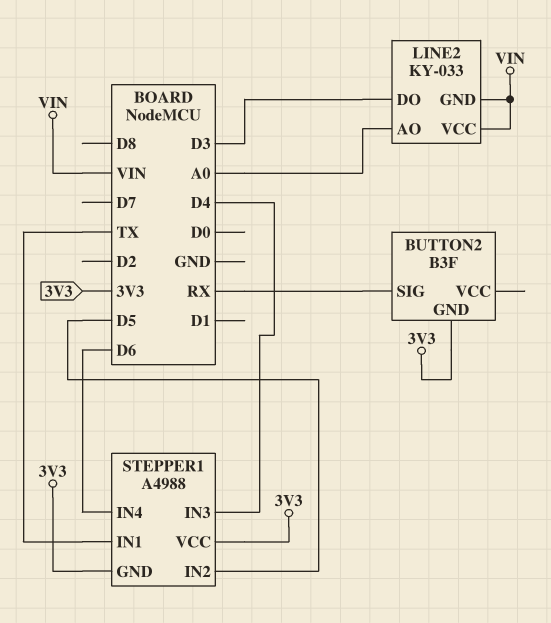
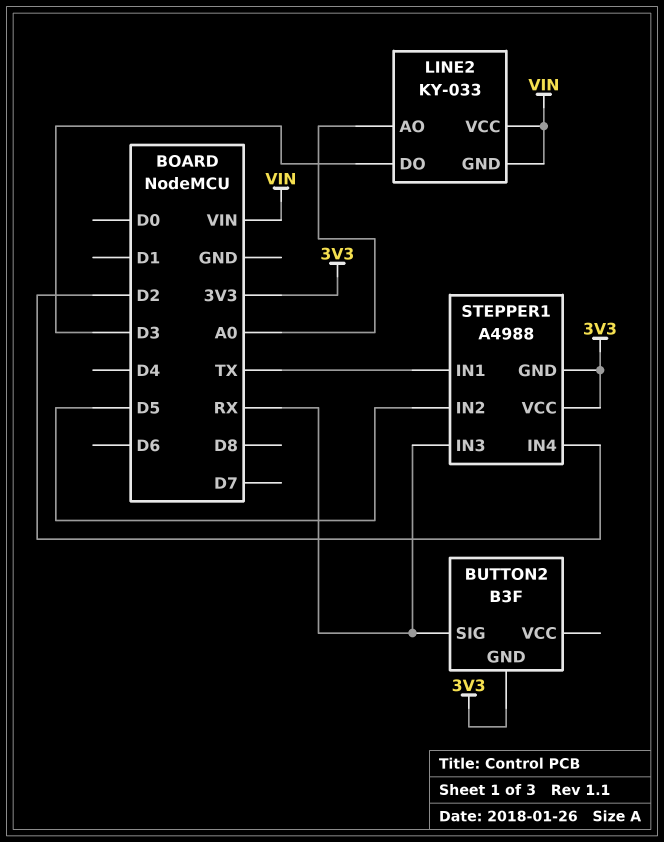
STEPPER1 pin IN3: D4 -> RX
STEPPER1 pin IN4: D6 -> D2

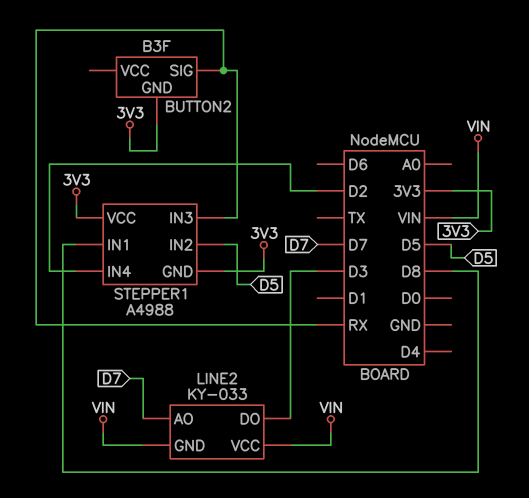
LINE2 pin AO: A0 -> D7
STEPPER1 pin IN1: TX -> D8

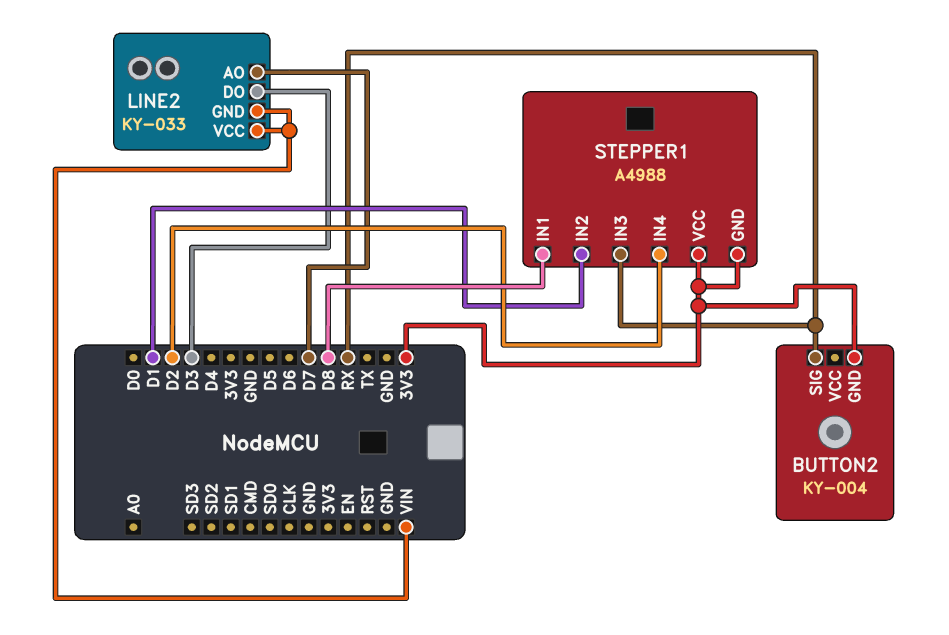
BUTTON2: B3F -> KY-004
STEPPER1 pin IN2: D5 -> D1

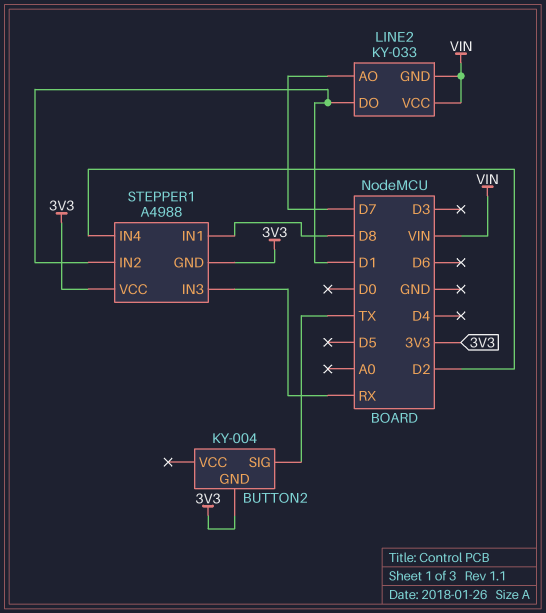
BUTTON2 pin SIG: RX -> TX
LINE2 pin DO: D3 -> D1

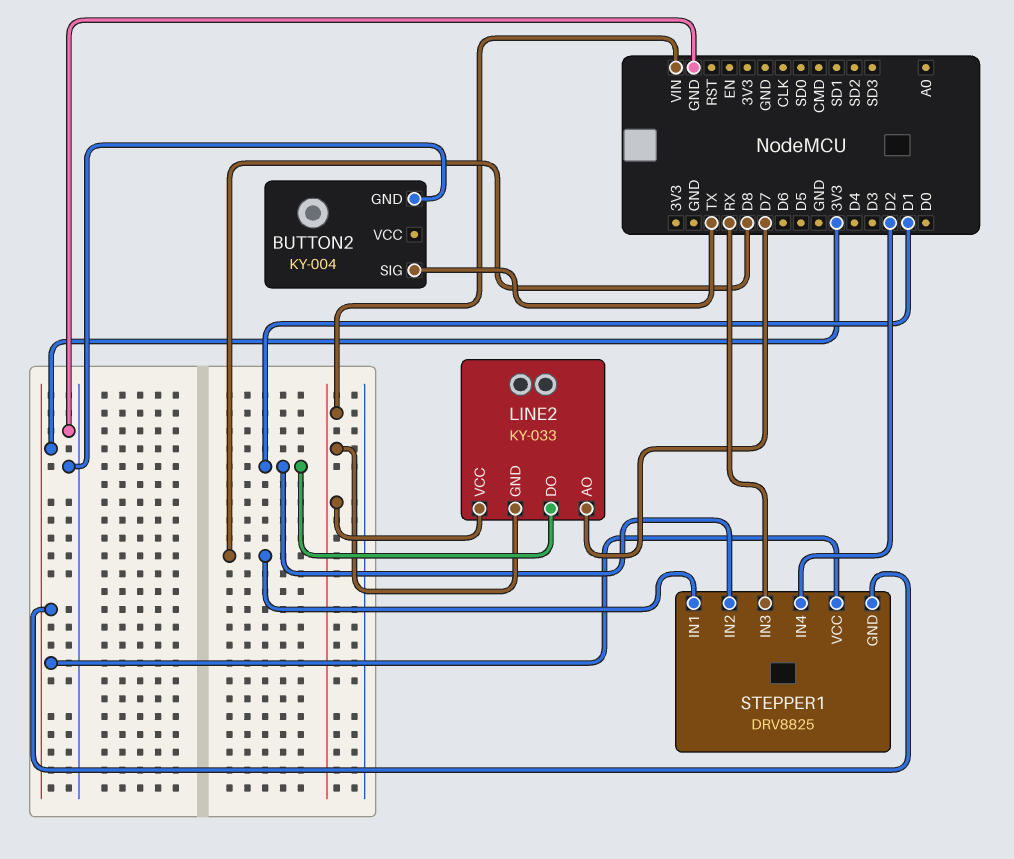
BUTTON2 pin GND: 3V3 -> GND
STEPPER1: A4988 -> DRV8825

